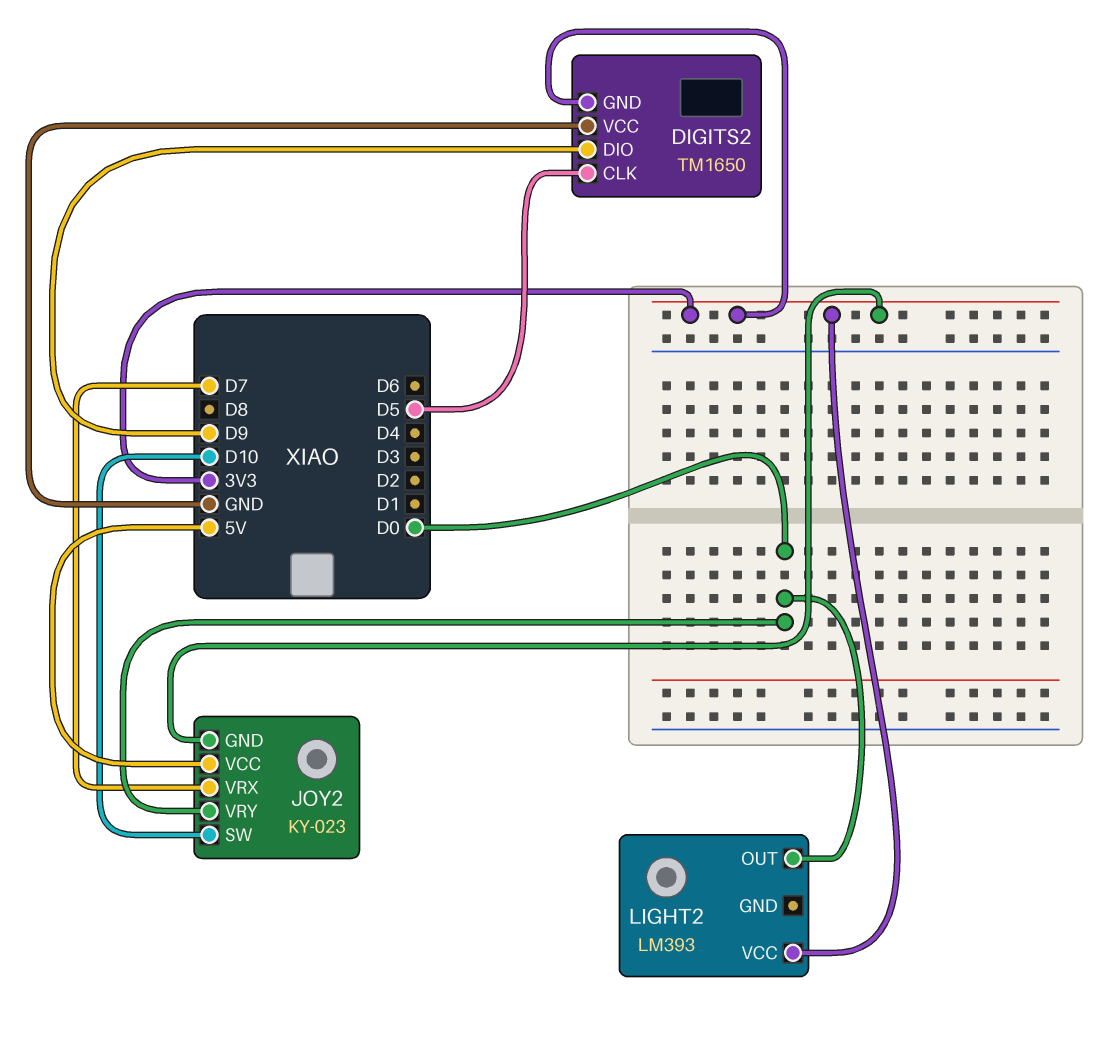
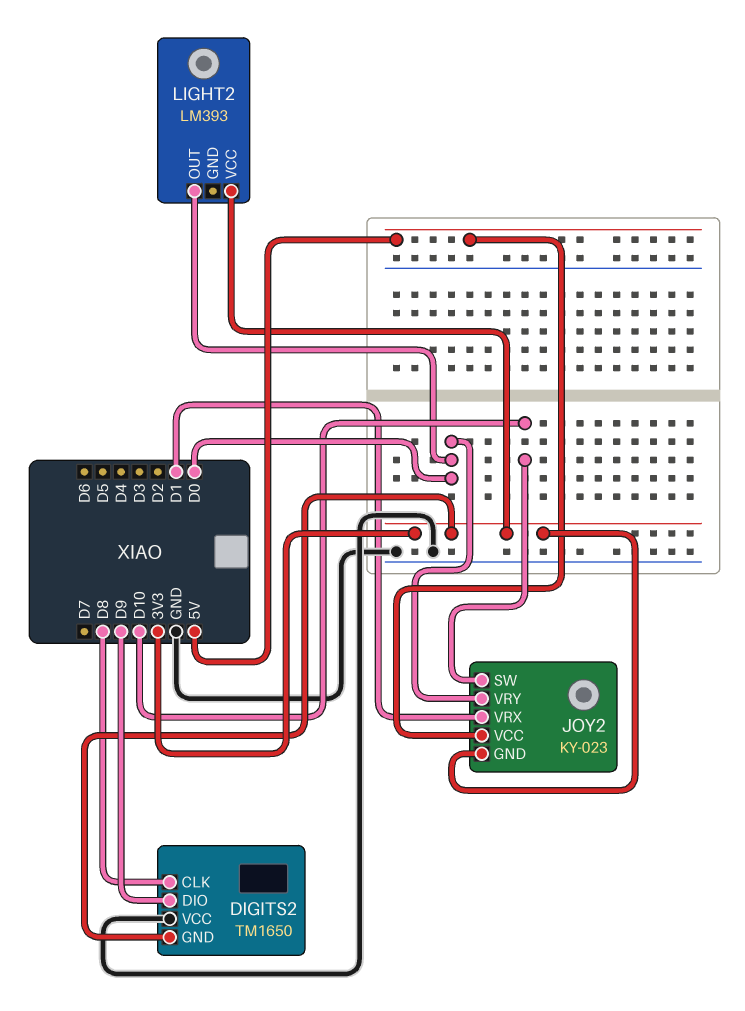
DIGITS2 pin CLK: D5 -> D8
JOY2 pin VRX: D7 -> D1

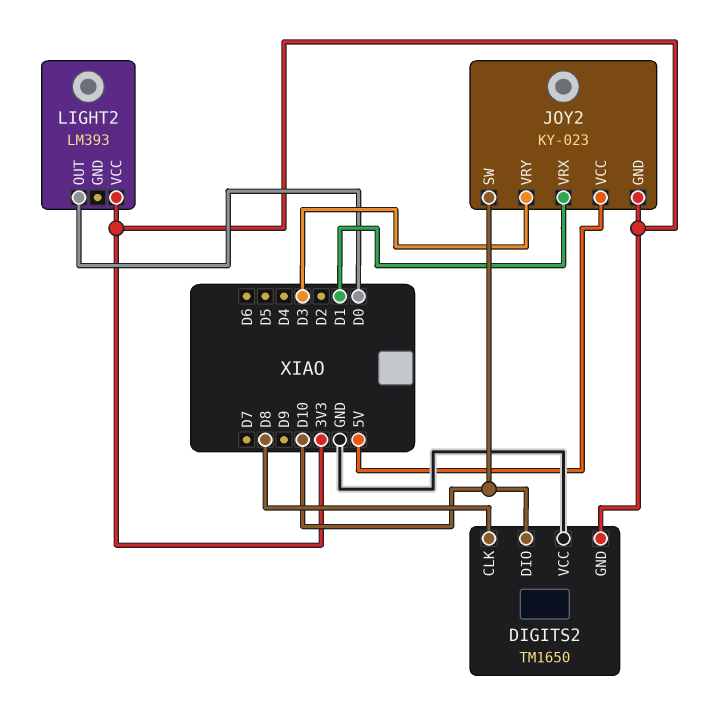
DIGITS2 pin DIO: D9 -> D10
JOY2 pin VRY: D0 -> D3

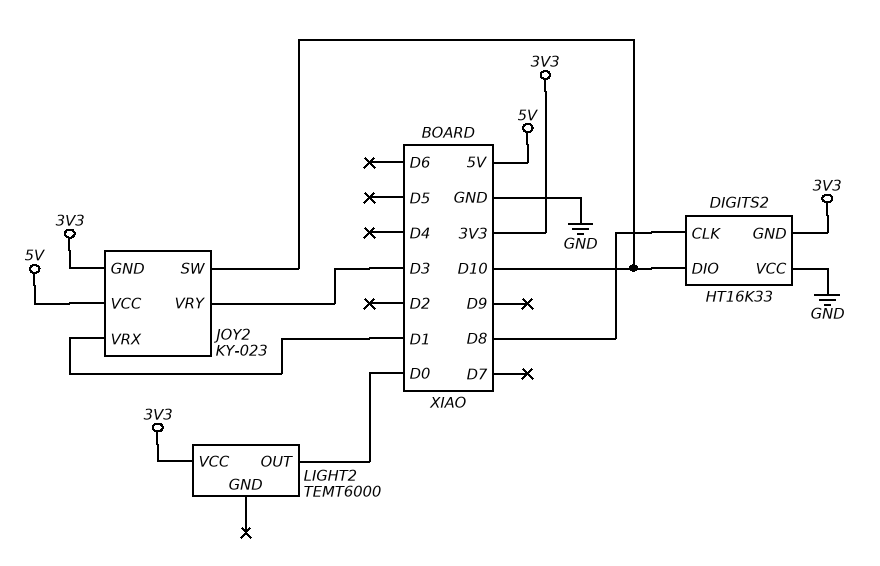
DIGITS2: TM1650 -> HT16K33
LIGHT2: LM393 -> TEMT6000

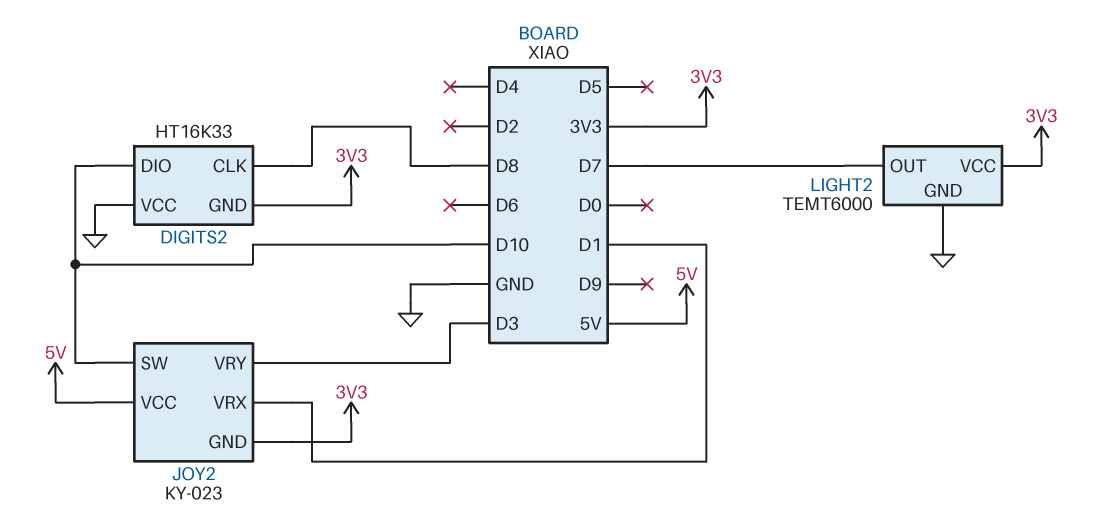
LIGHT2 pin GND: none -> GND
LIGHT2 pin OUT: D0 -> D7

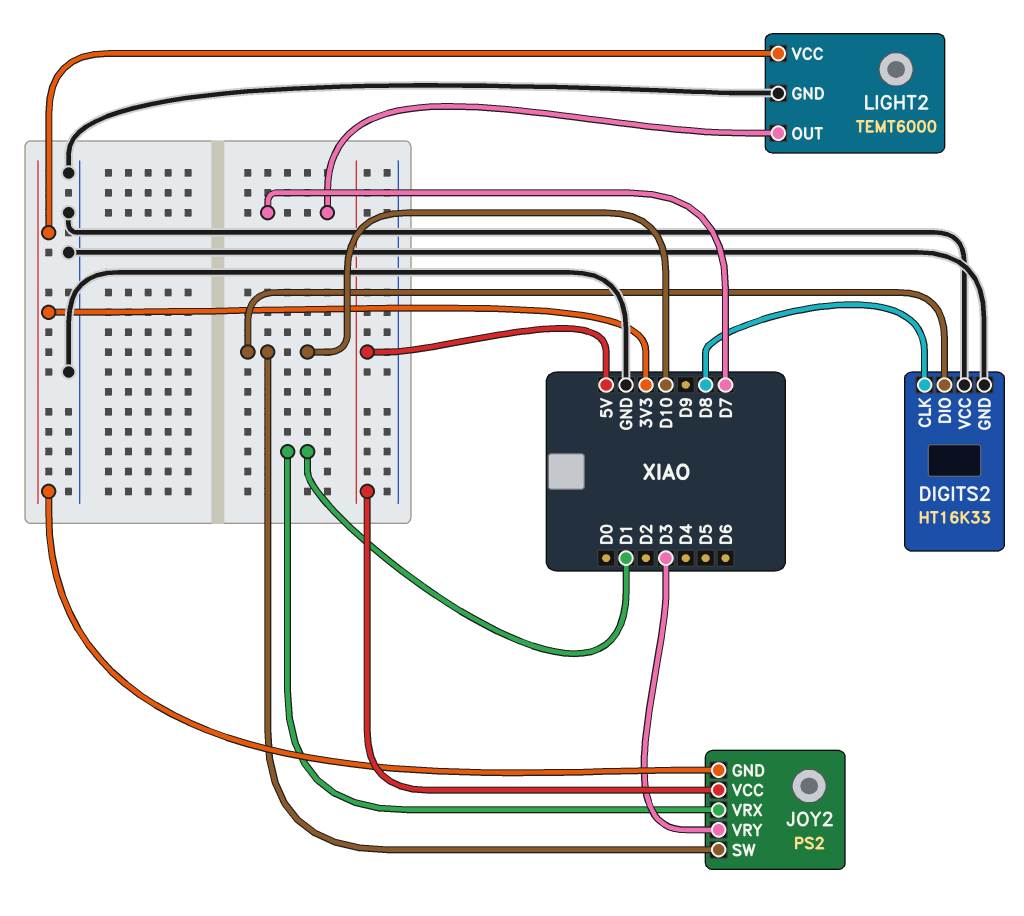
DIGITS2 pin GND: 3V3 -> GND
JOY2: KY-023 -> PS2

